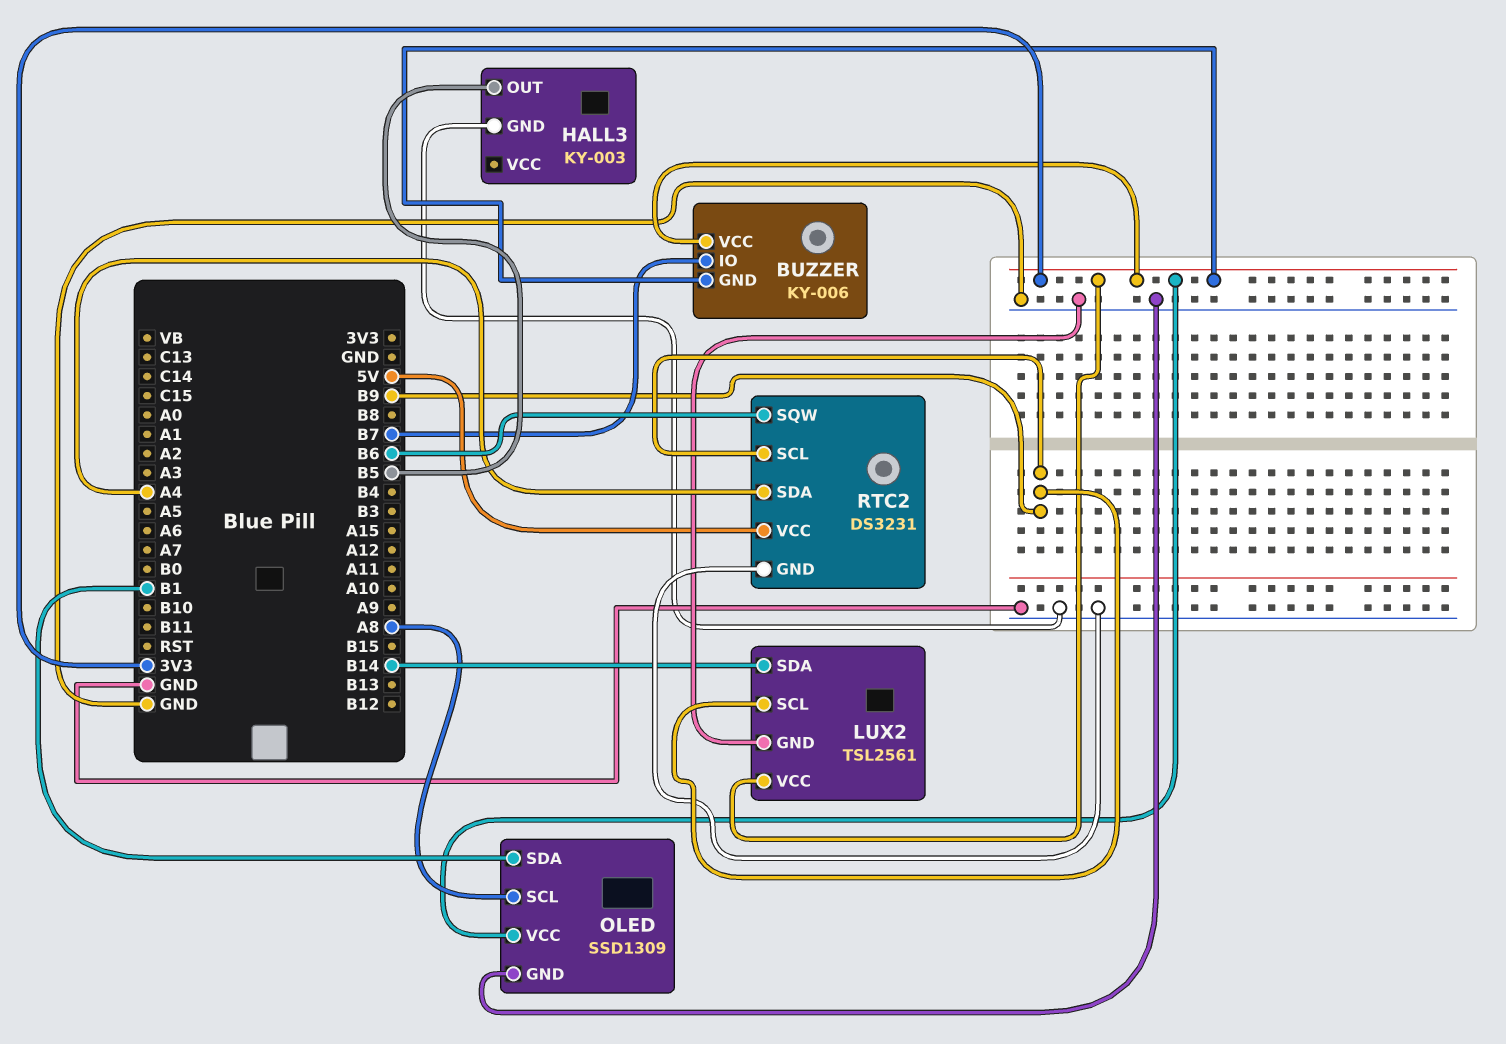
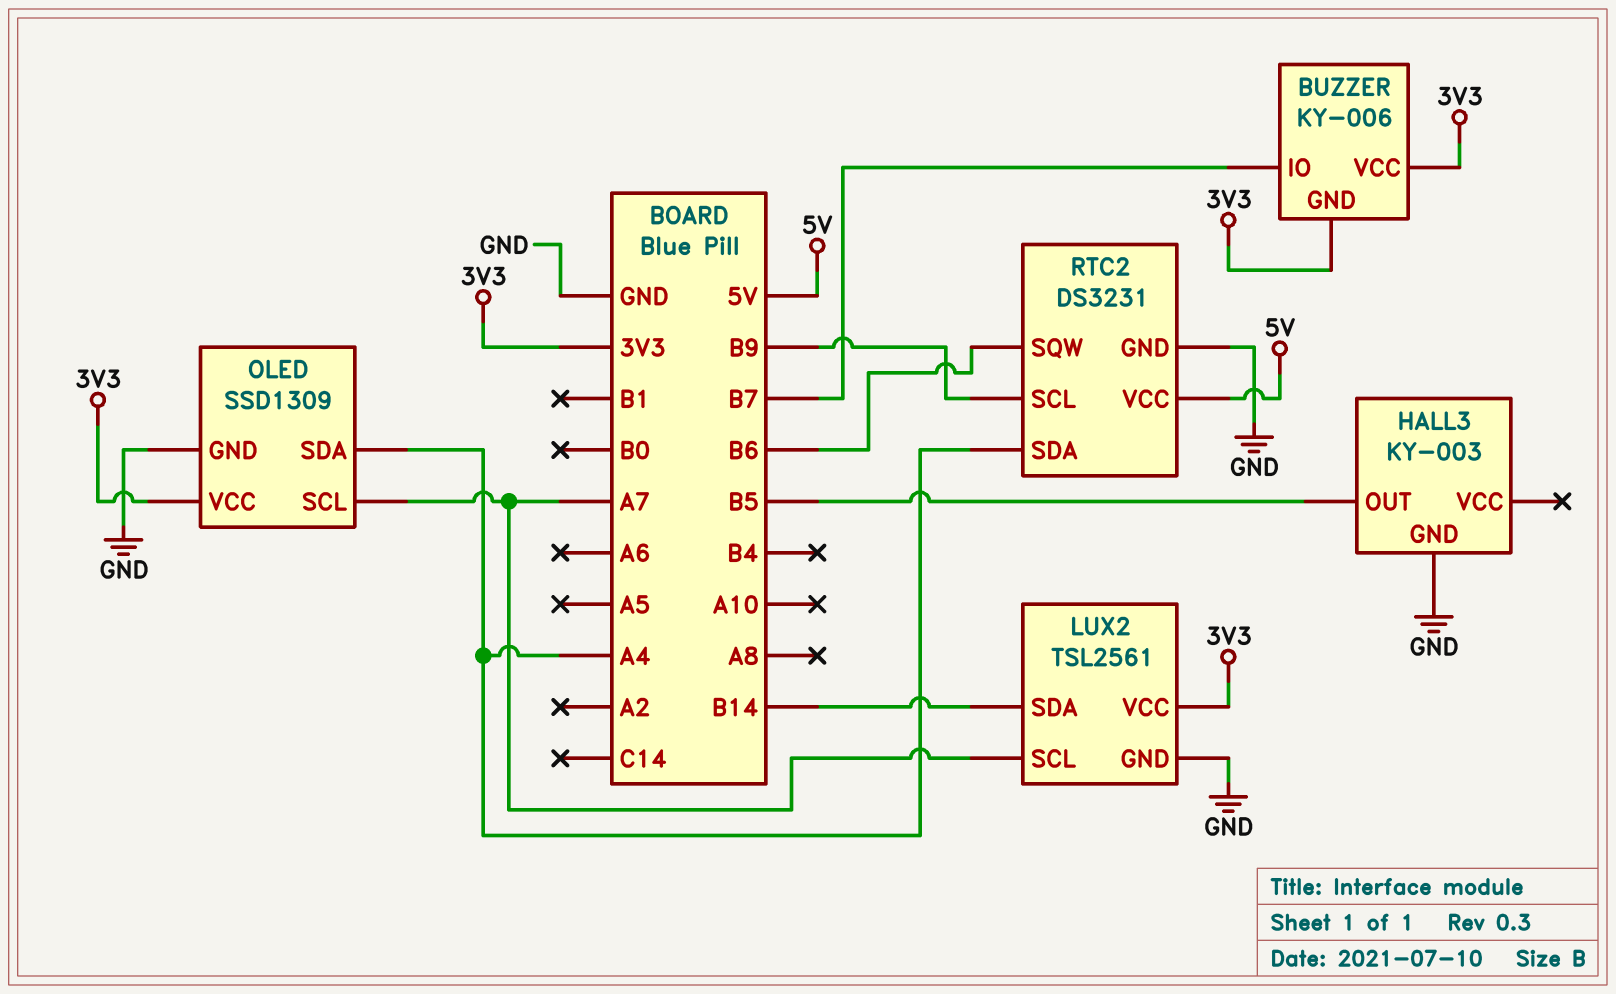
LUX2 pin SCL: B9 -> A7
OLED pin SCL: A8 -> A7
OLED pin SDA: B1 -> A4

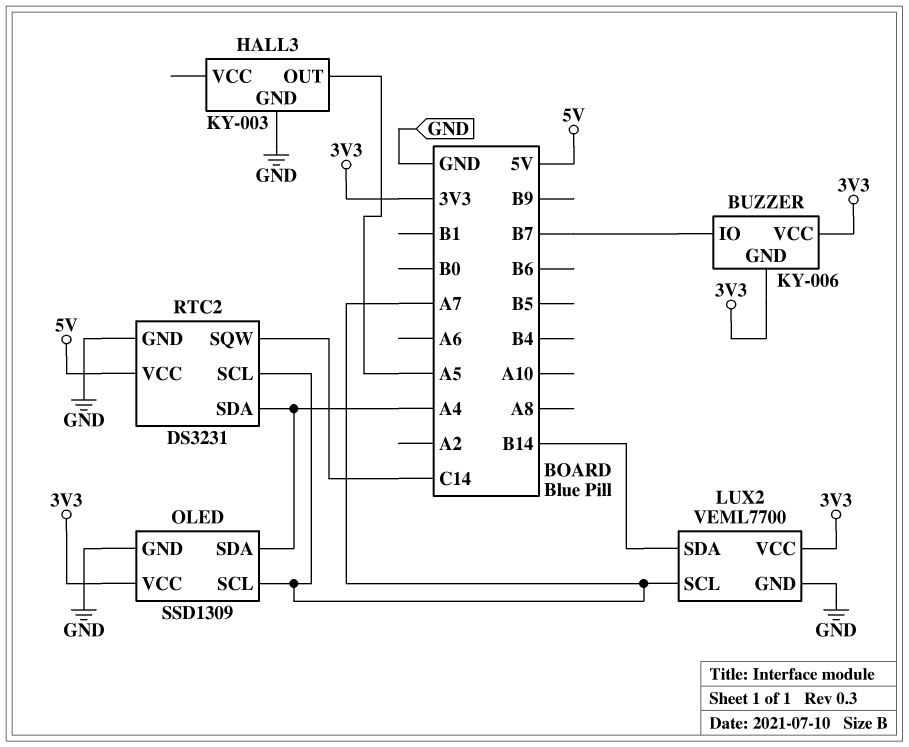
HALL3 pin OUT: B5 -> A5
LUX2: TSL2561 -> VEML7700
RTC2 pin SCL: B9 -> A7
RTC2 pin SQW: B6 -> C14

